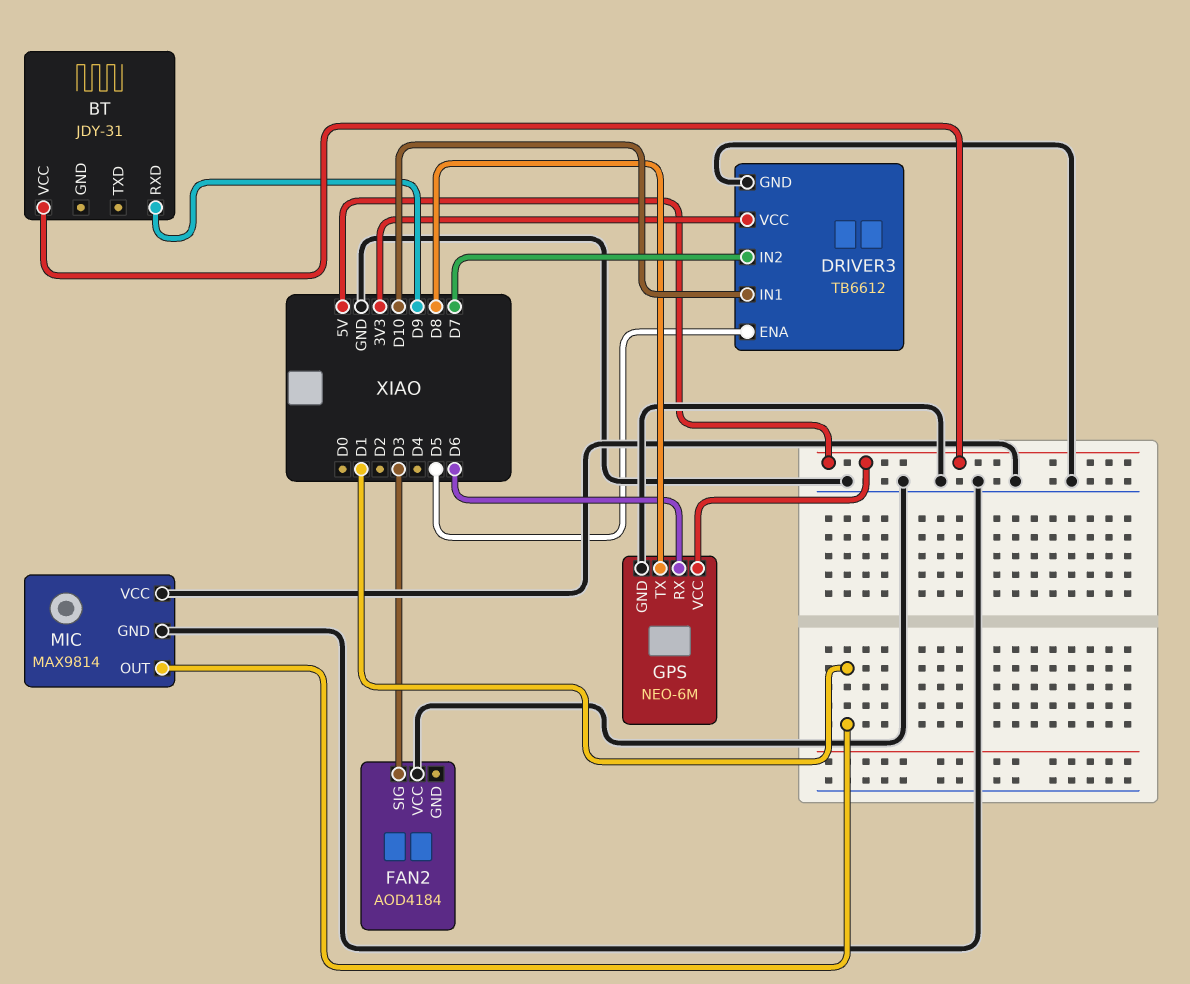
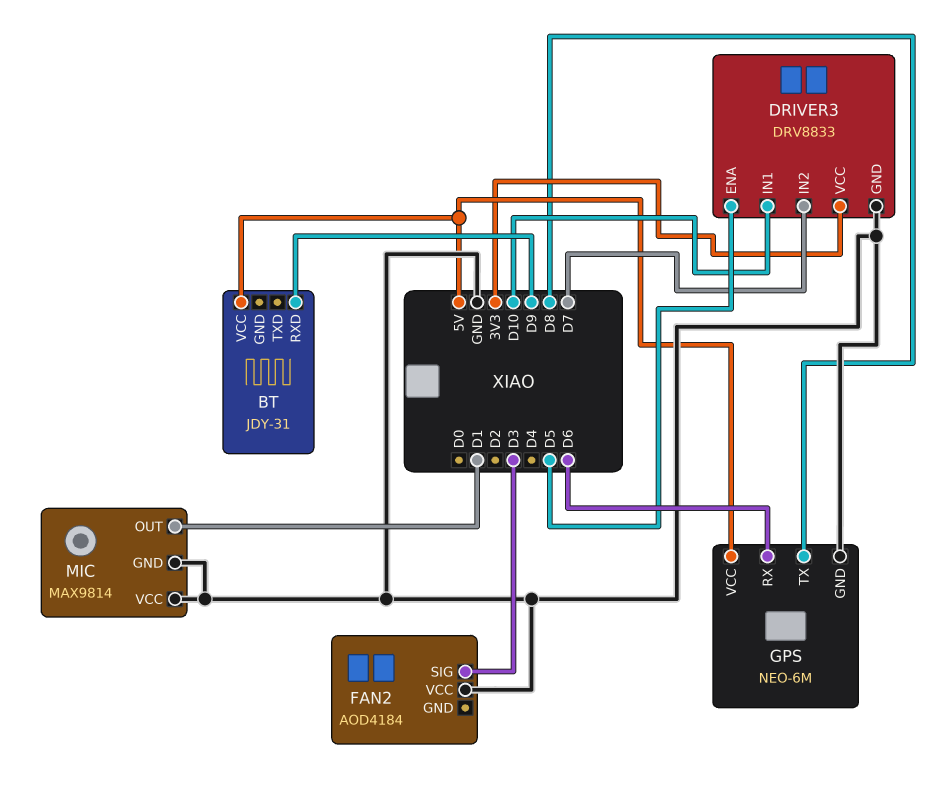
DRIVER3: TB6612 -> DRV8833

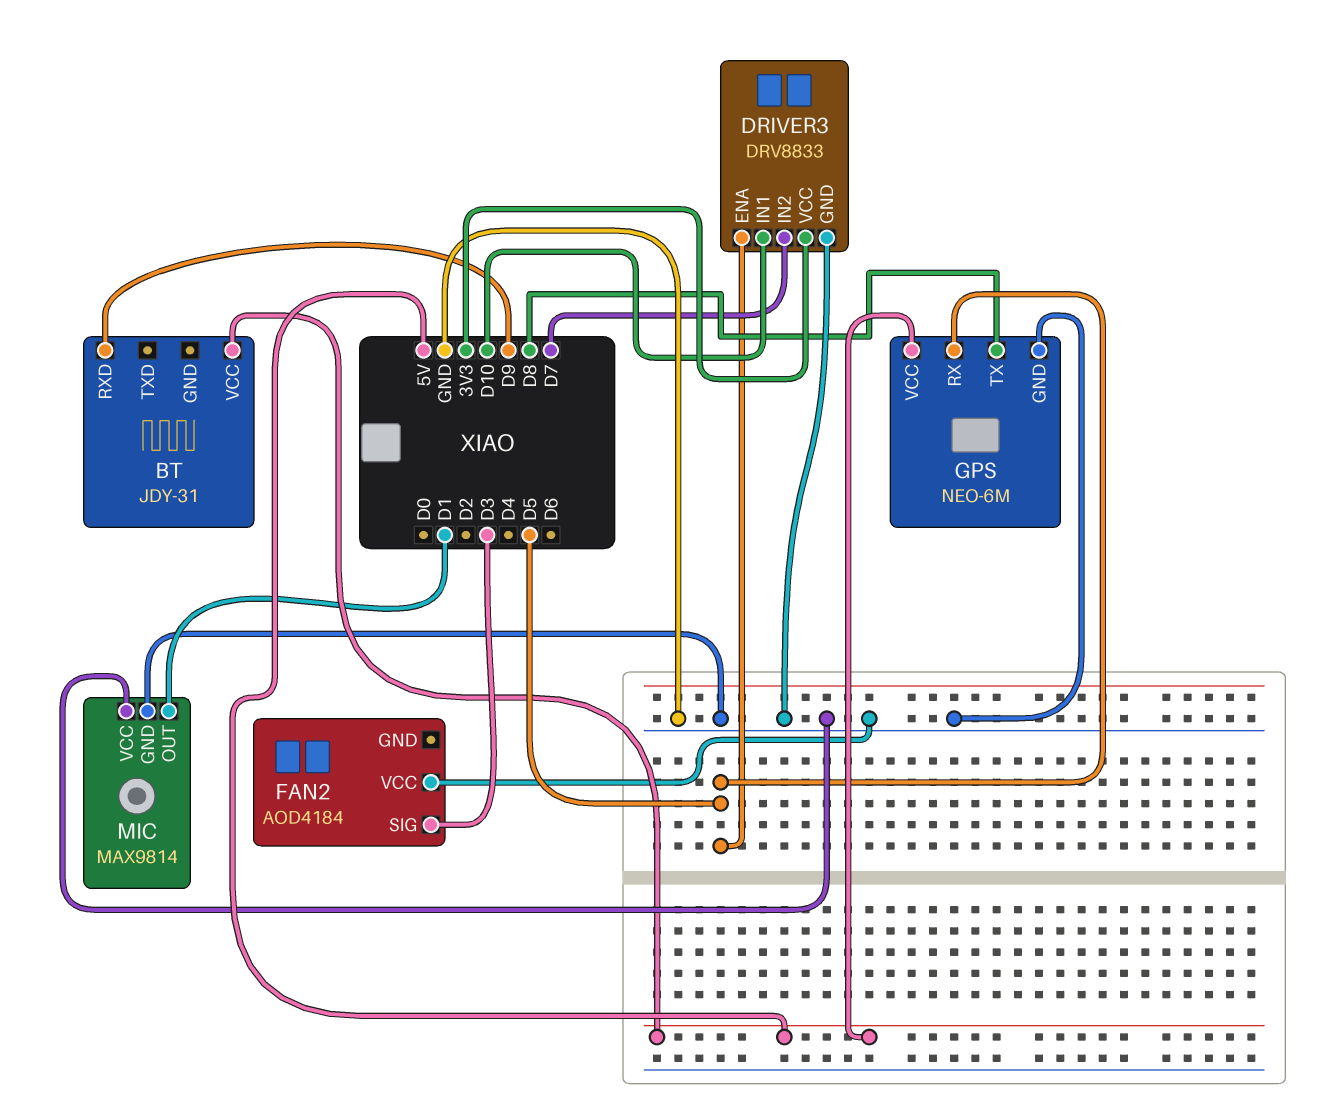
GPS pin RX: D6 -> D5

